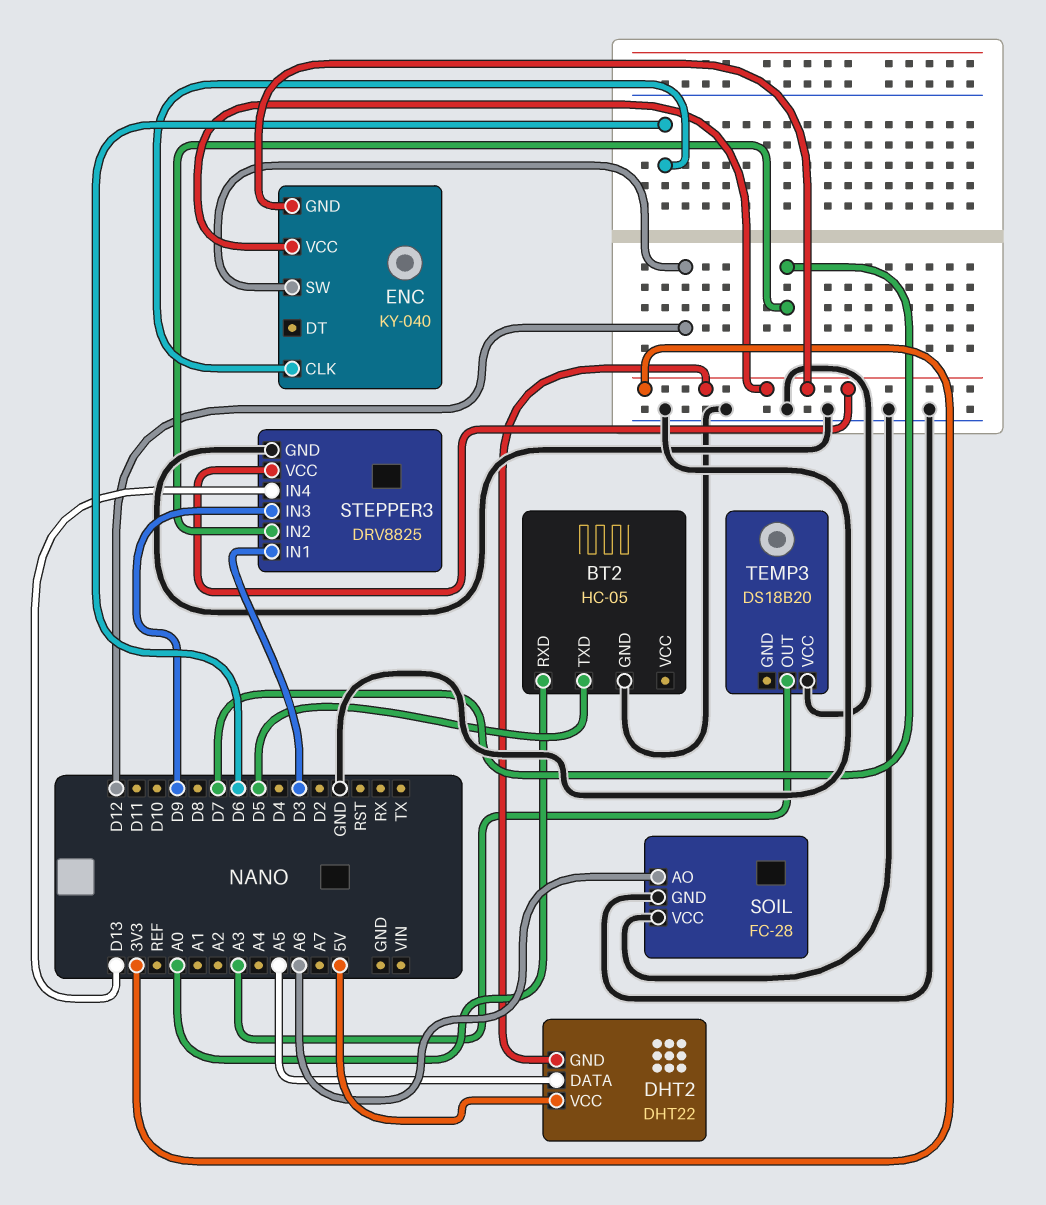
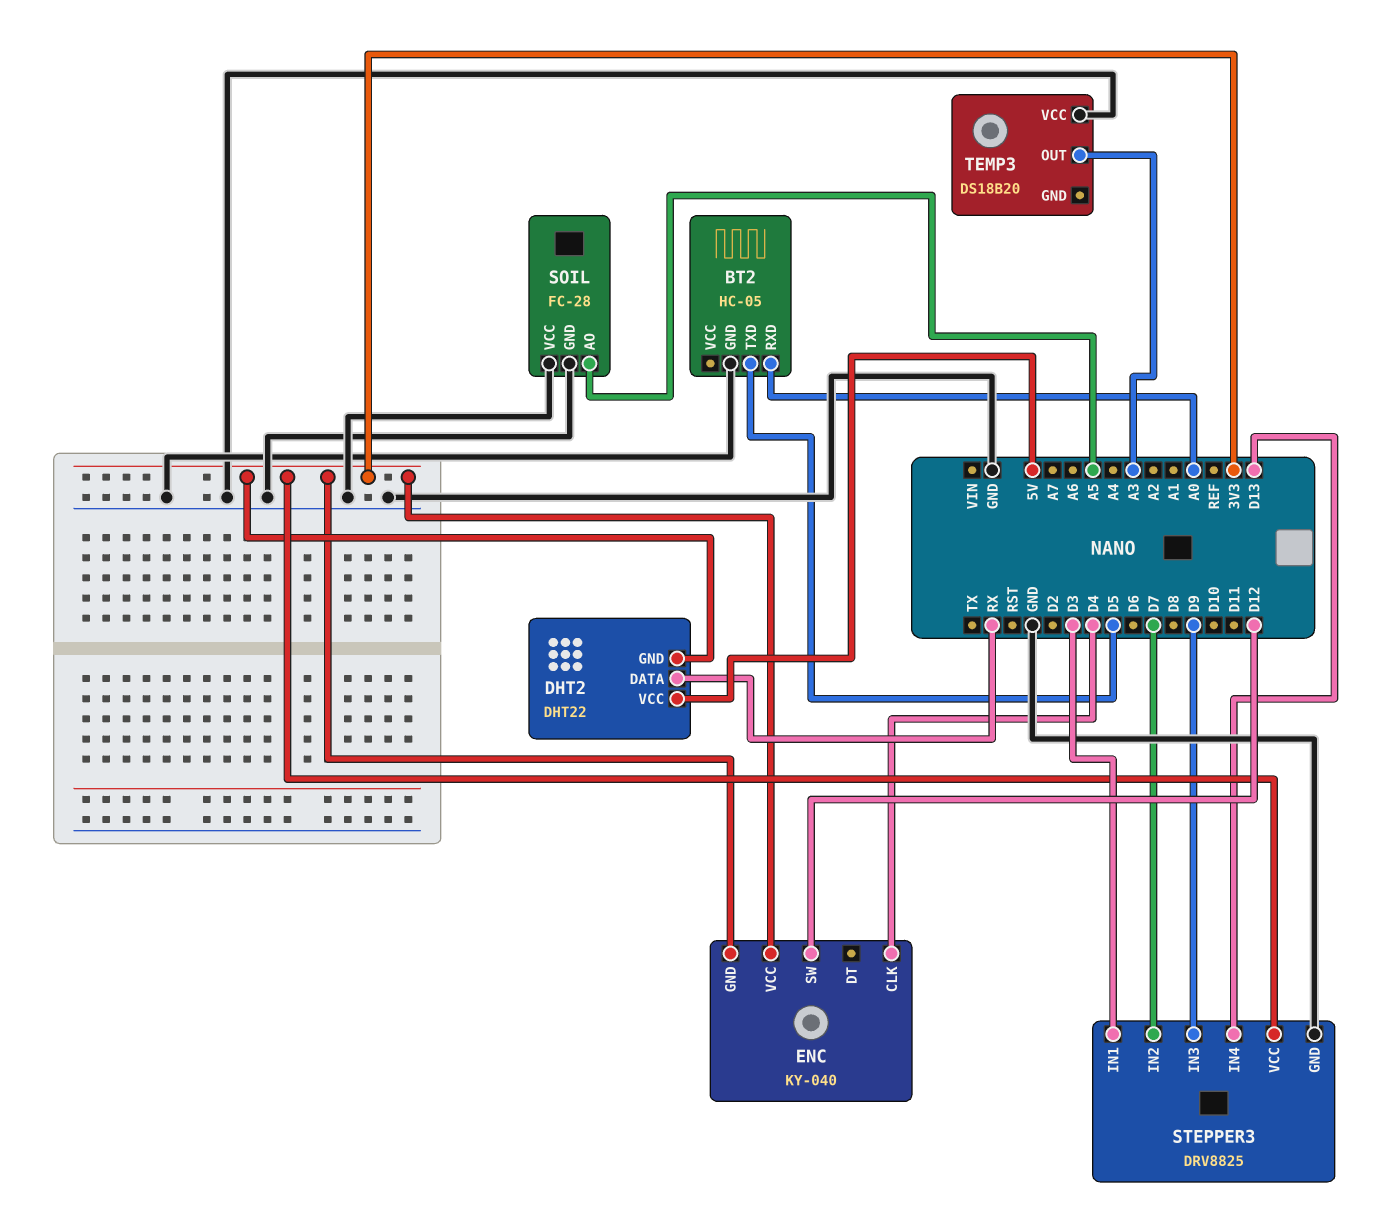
DHT2 pin DATA: A5 -> RX
ENC pin CLK: D6 -> D4
SOIL pin AO: A6 -> A5

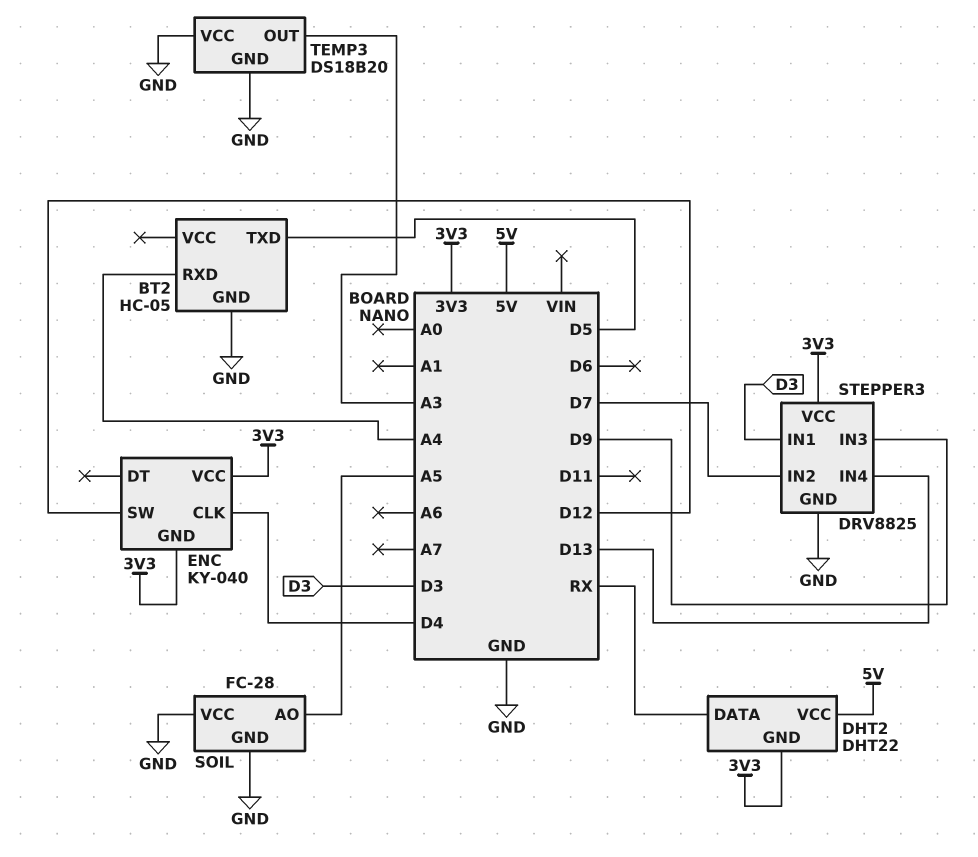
BT2 pin RXD: A0 -> A4
TEMP3 pin GND: none -> GND

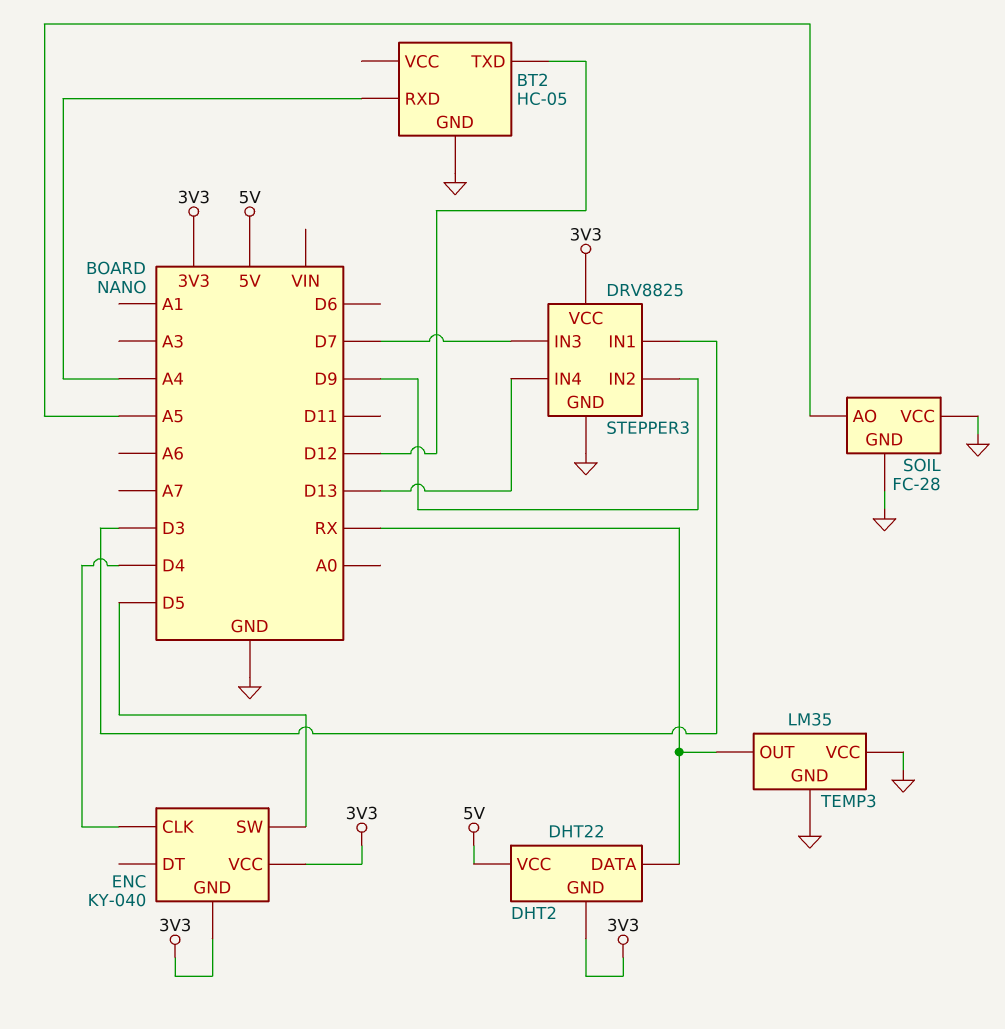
BT2 pin TXD: D5 -> D12
ENC pin SW: D12 -> D5
STEPPER3 pin IN2: D7 -> D9
STEPPER3 pin IN3: D9 -> D7
TEMP3: DS18B20 -> LM35
TEMP3 pin OUT: A3 -> RX

